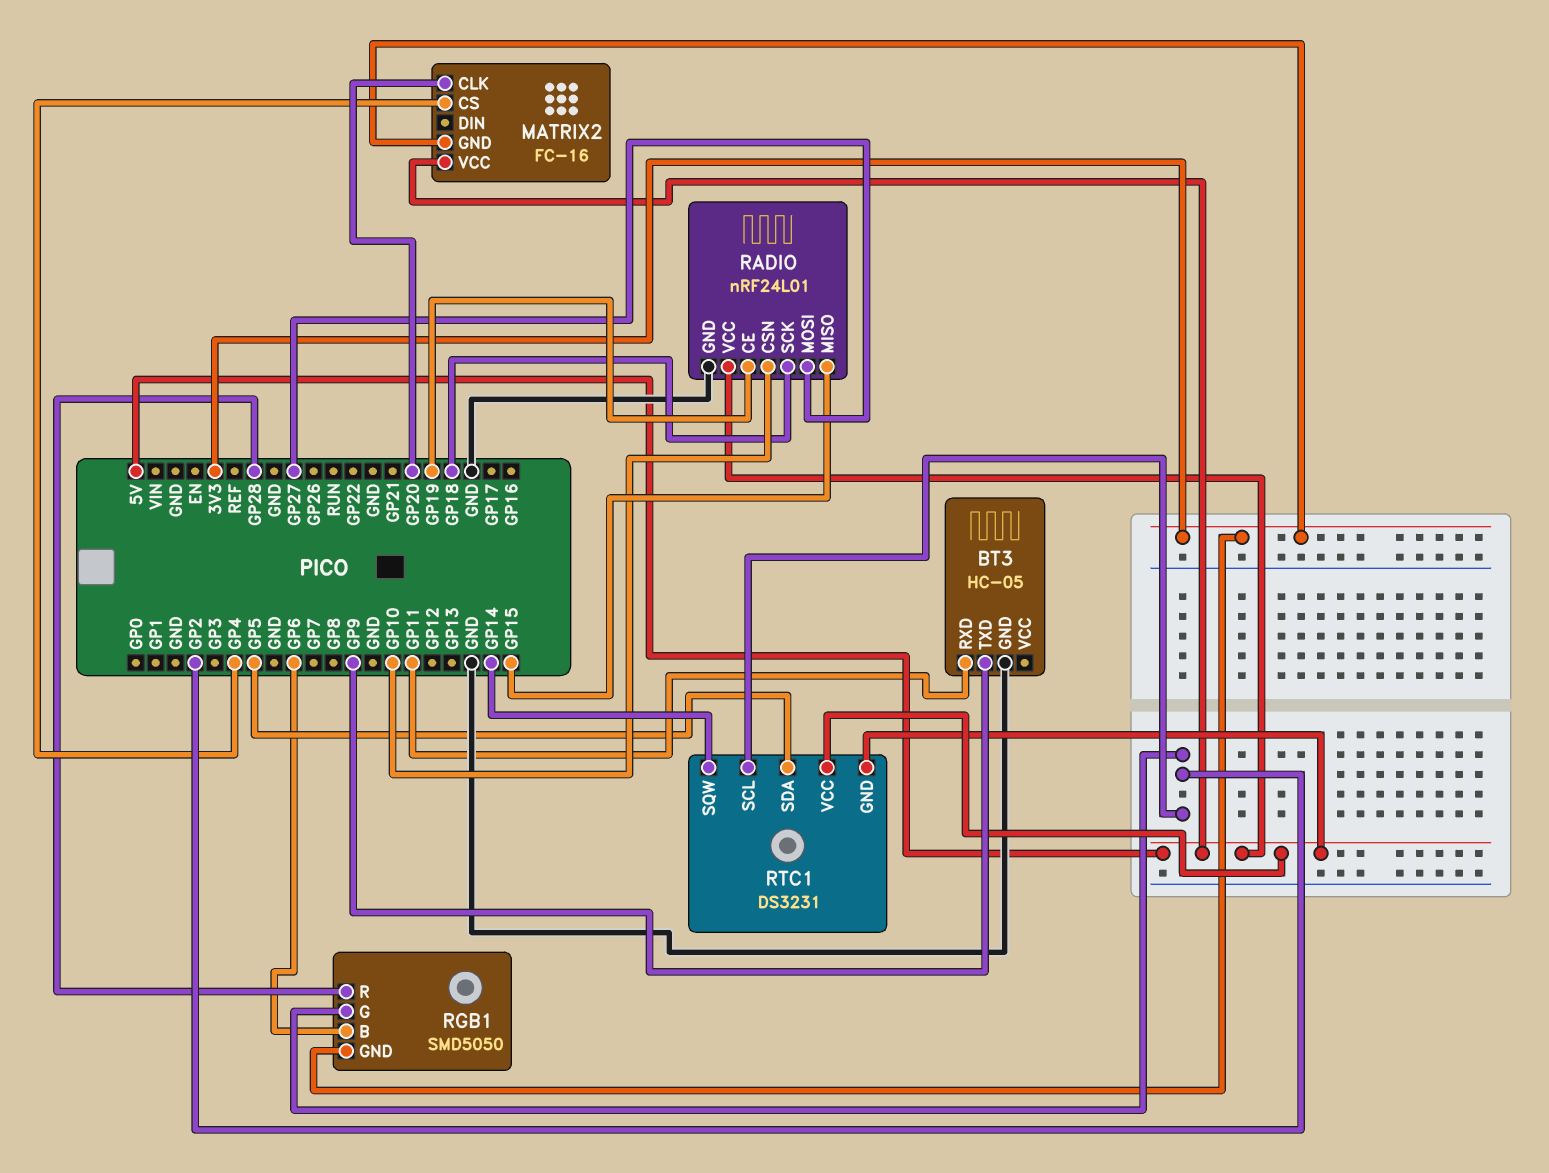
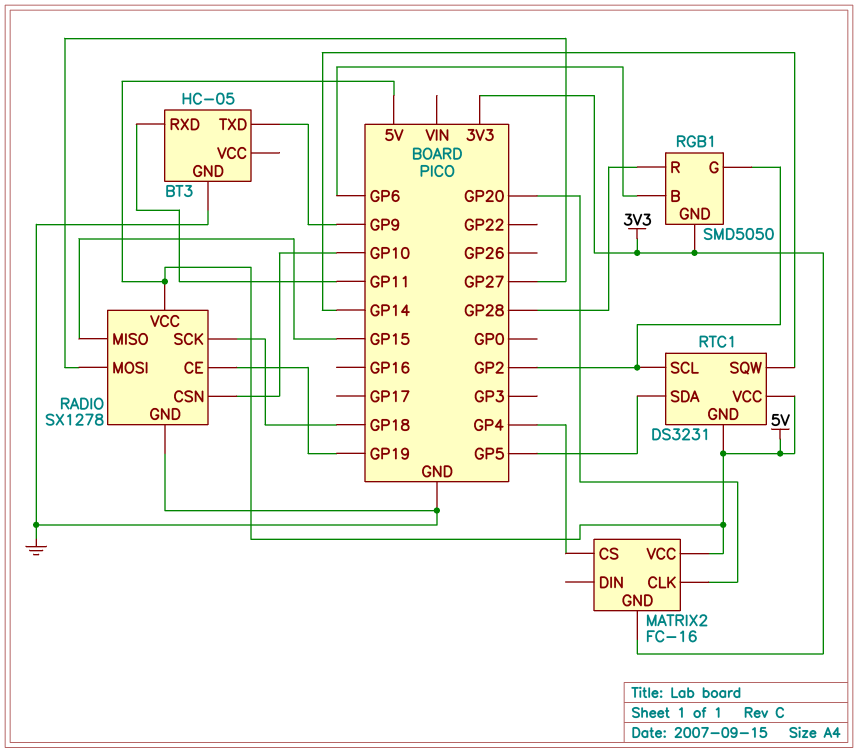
RADIO: nRF24L01 -> SX1278

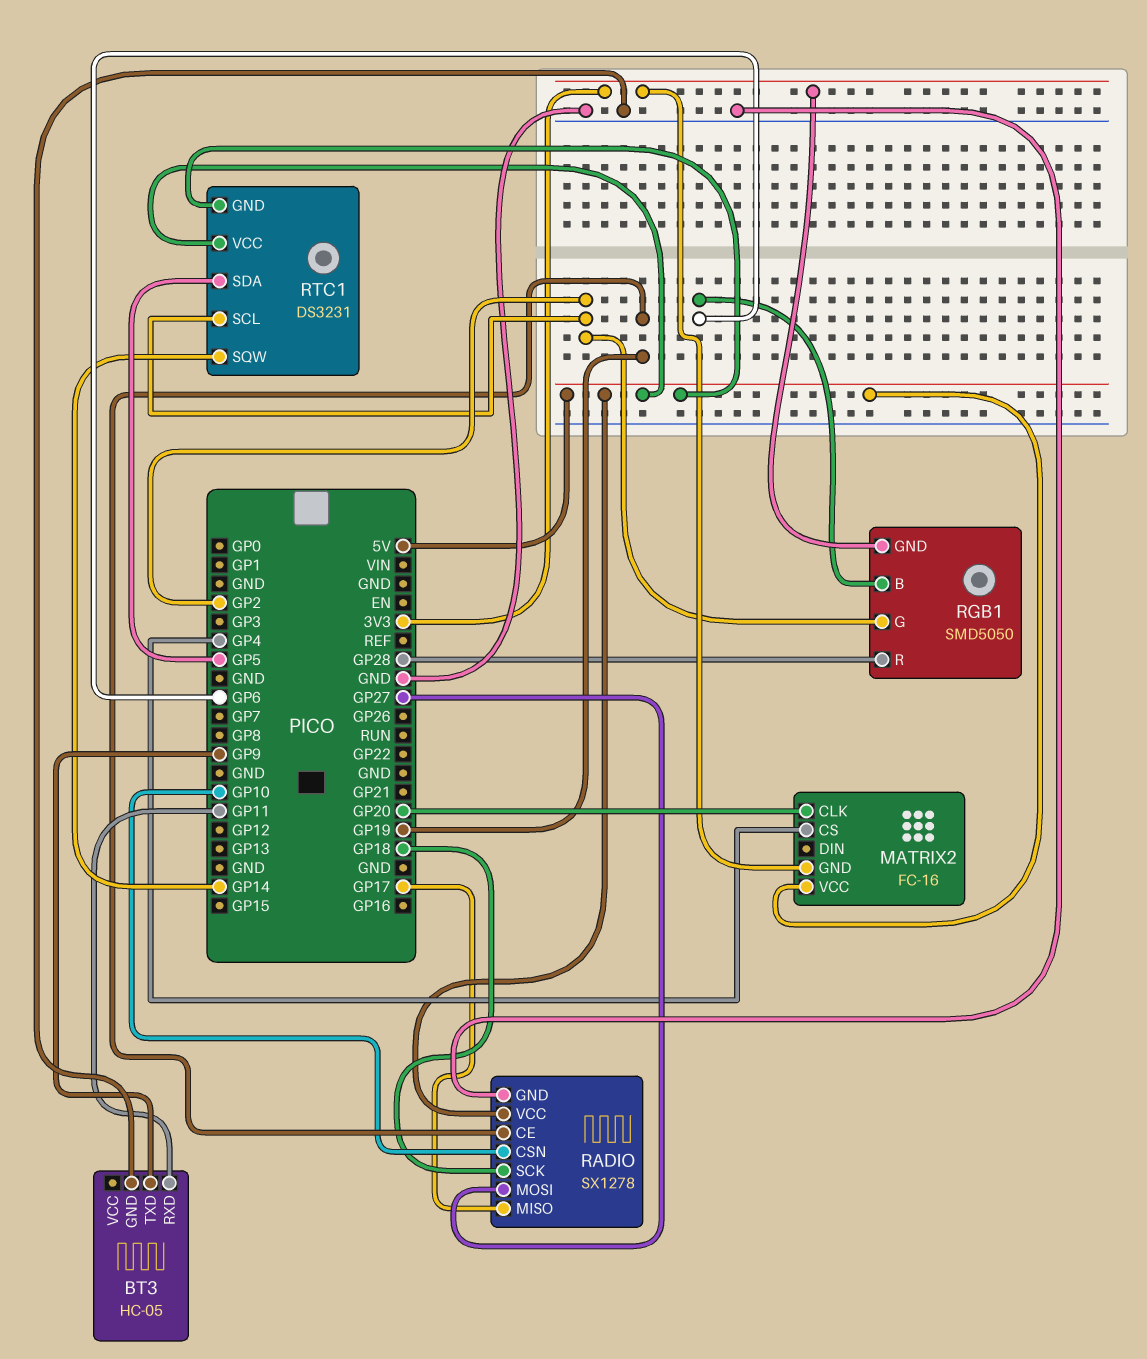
RADIO pin MISO: GP15 -> GP17

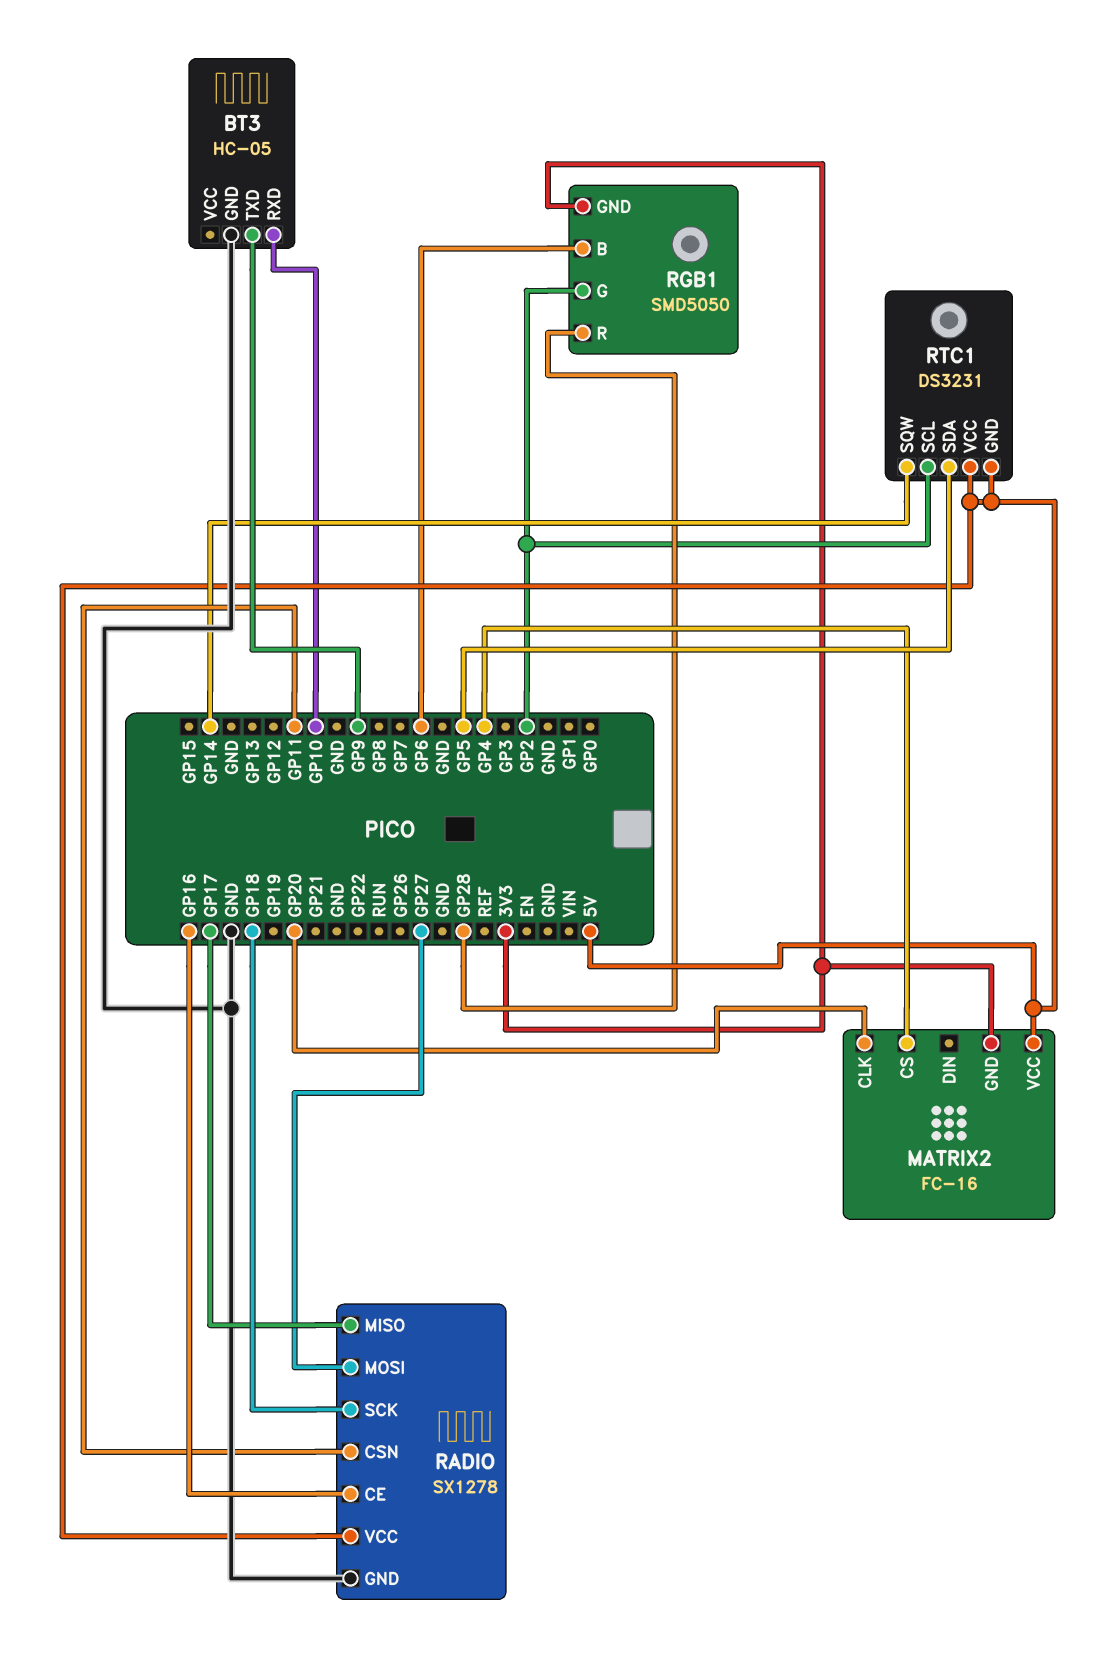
BT3 pin RXD: GP11 -> GP10
RADIO pin CE: GP19 -> GP16
RADIO pin CSN: GP10 -> GP11

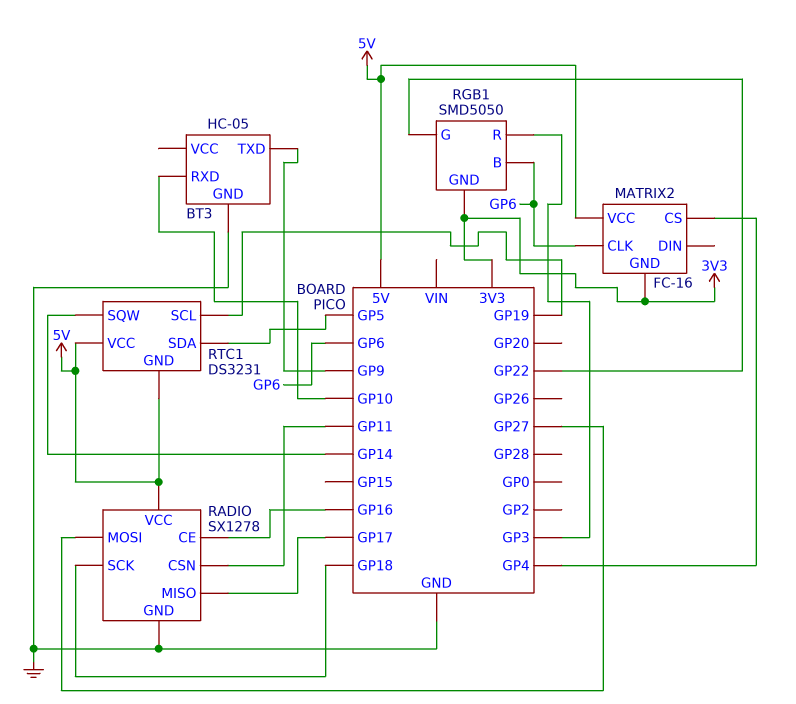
MATRIX2 pin CLK: GP20 -> GP6
RGB1 pin G: GP2 -> GP22
RGB1 pin R: GP28 -> GP3
RTC1 pin SCL: GP2 -> GP19

